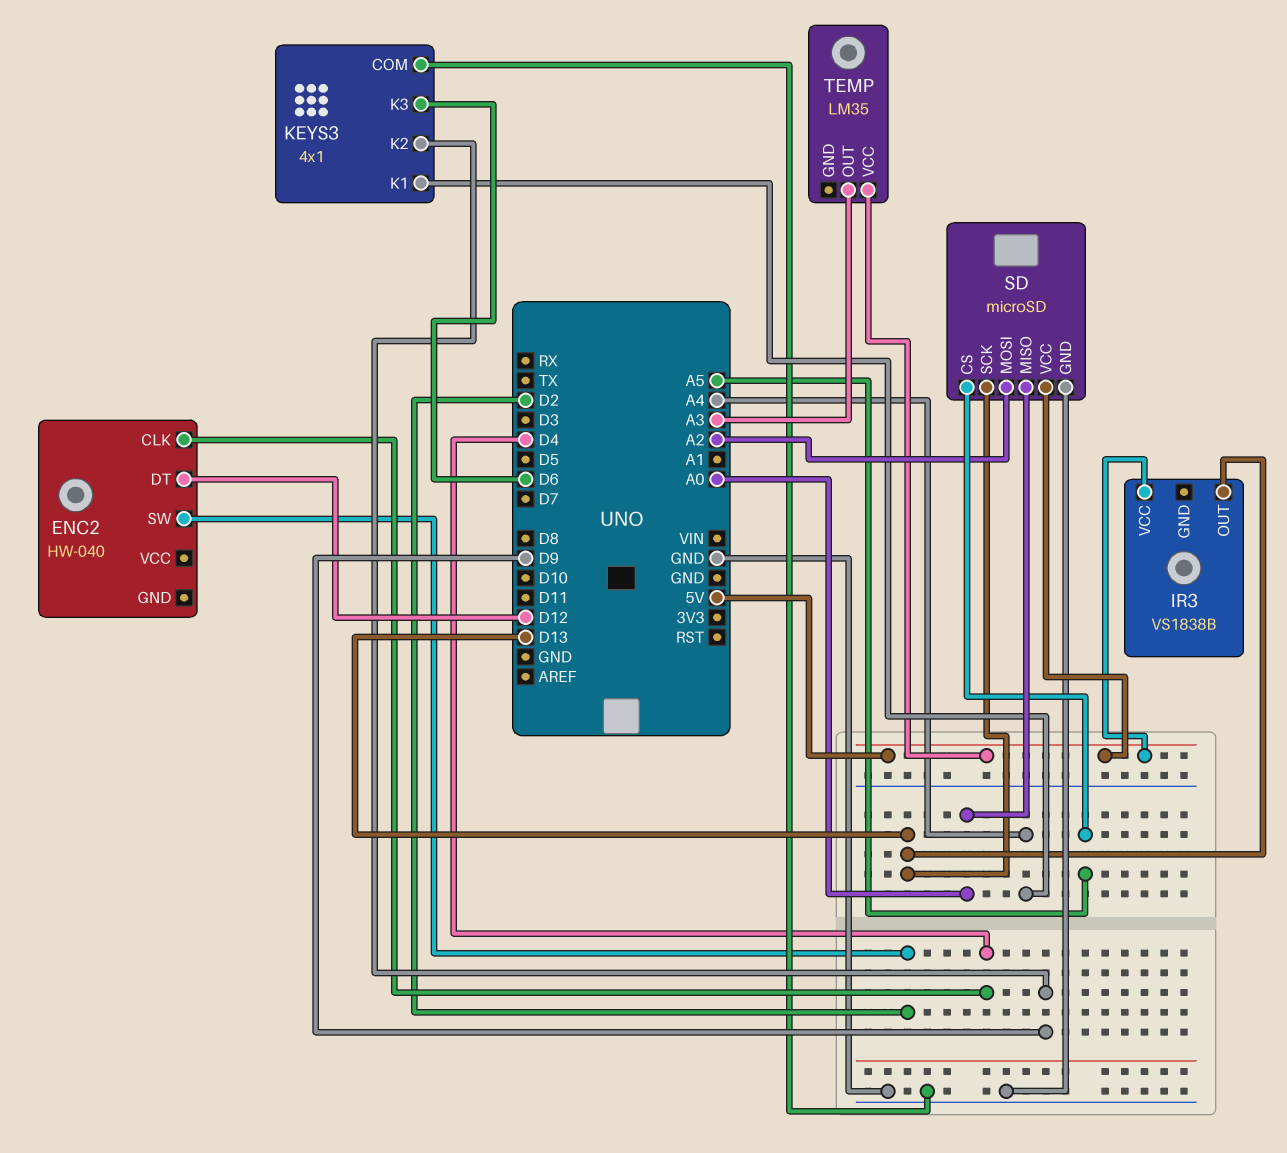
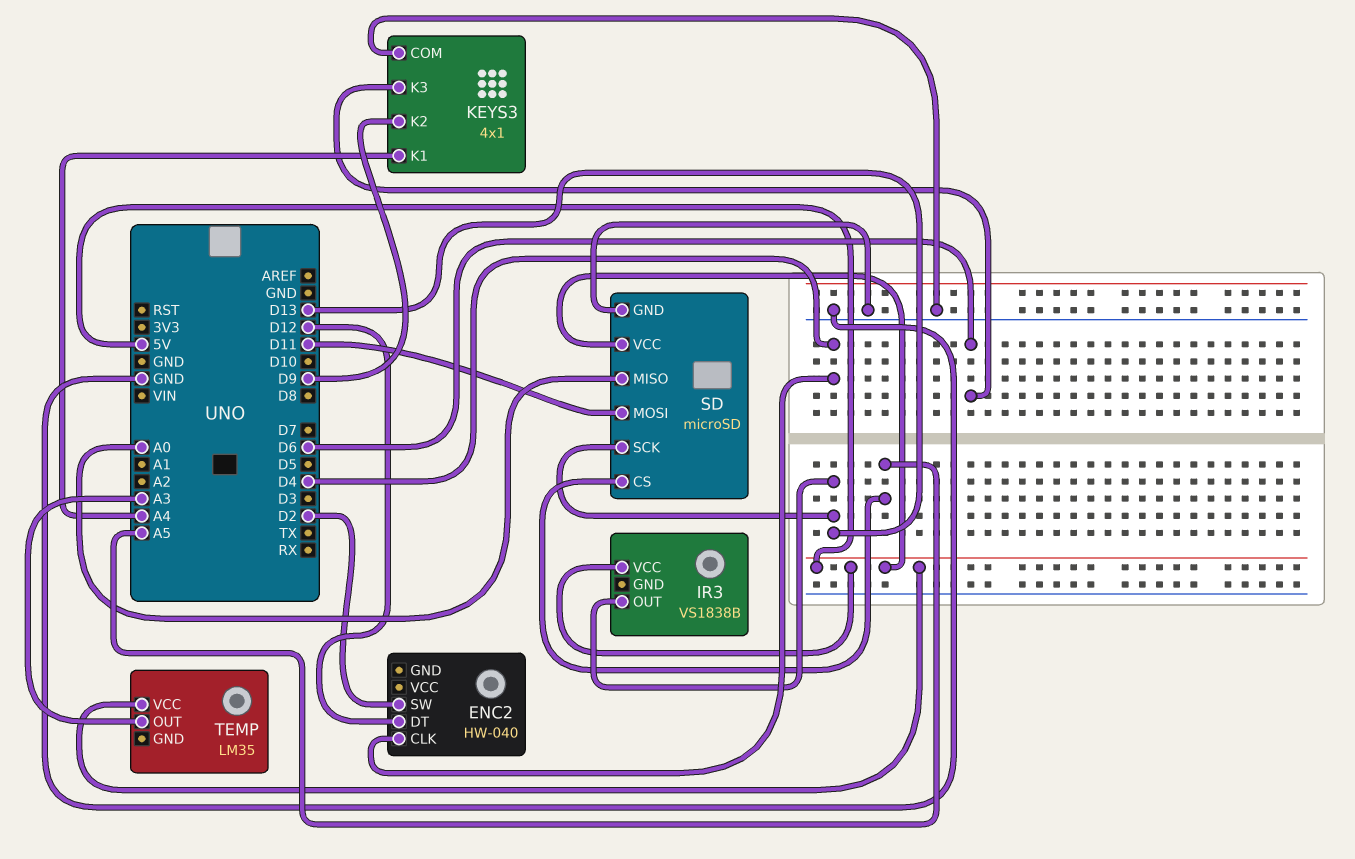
SD pin MOSI: A2 -> D11

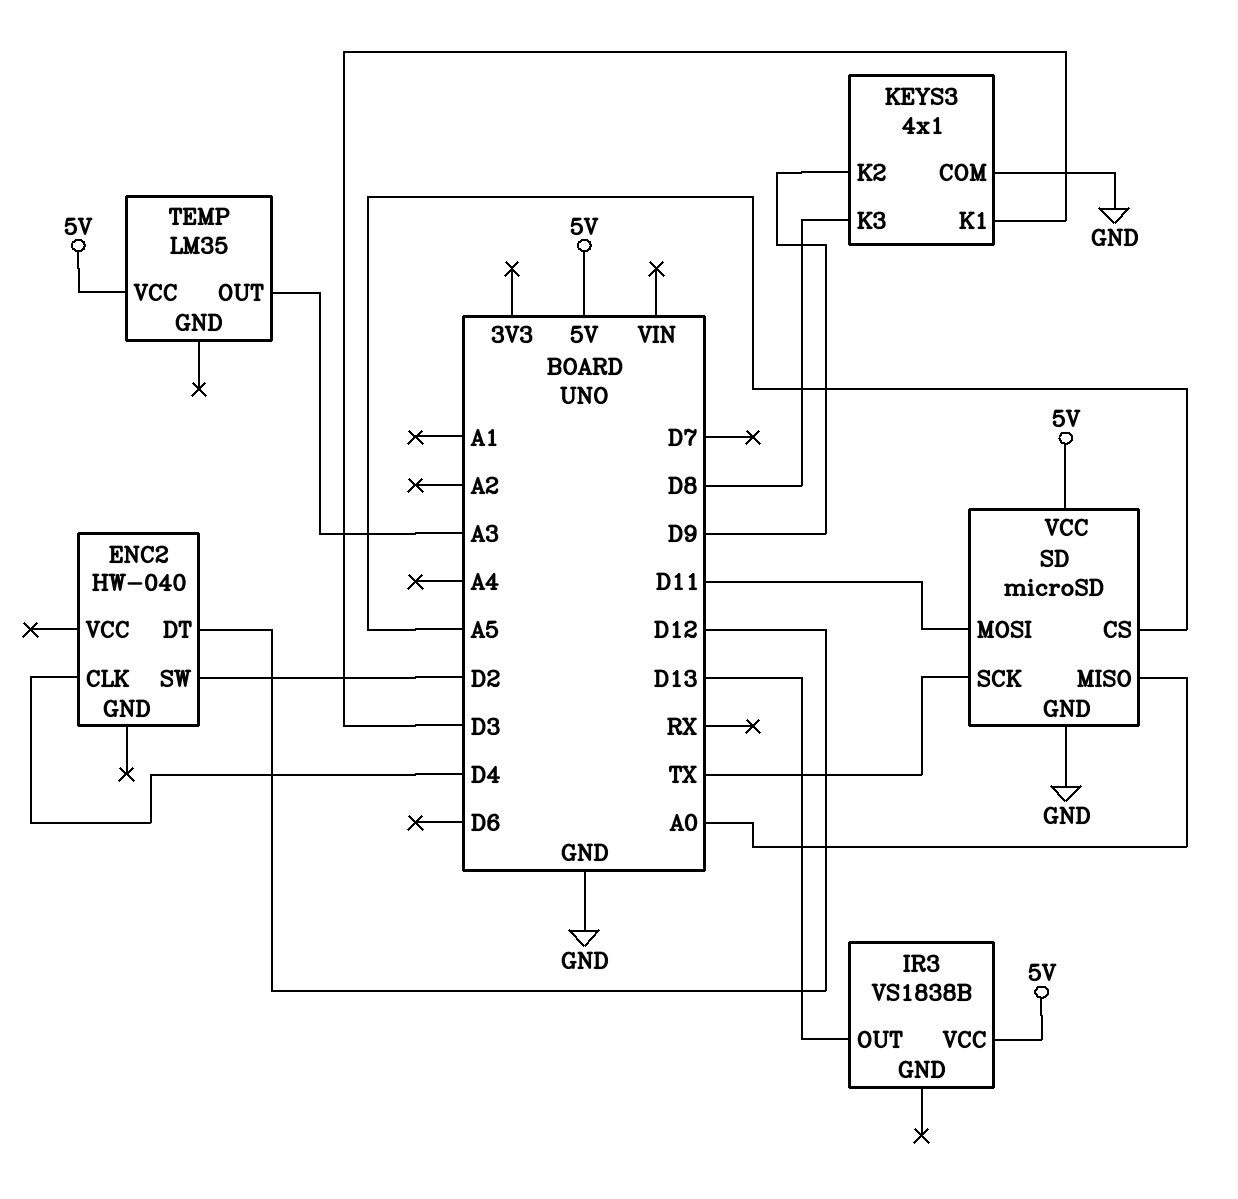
KEYS3 pin K1: A4 -> D3
KEYS3 pin K3: D6 -> D8
SD pin SCK: D13 -> TX

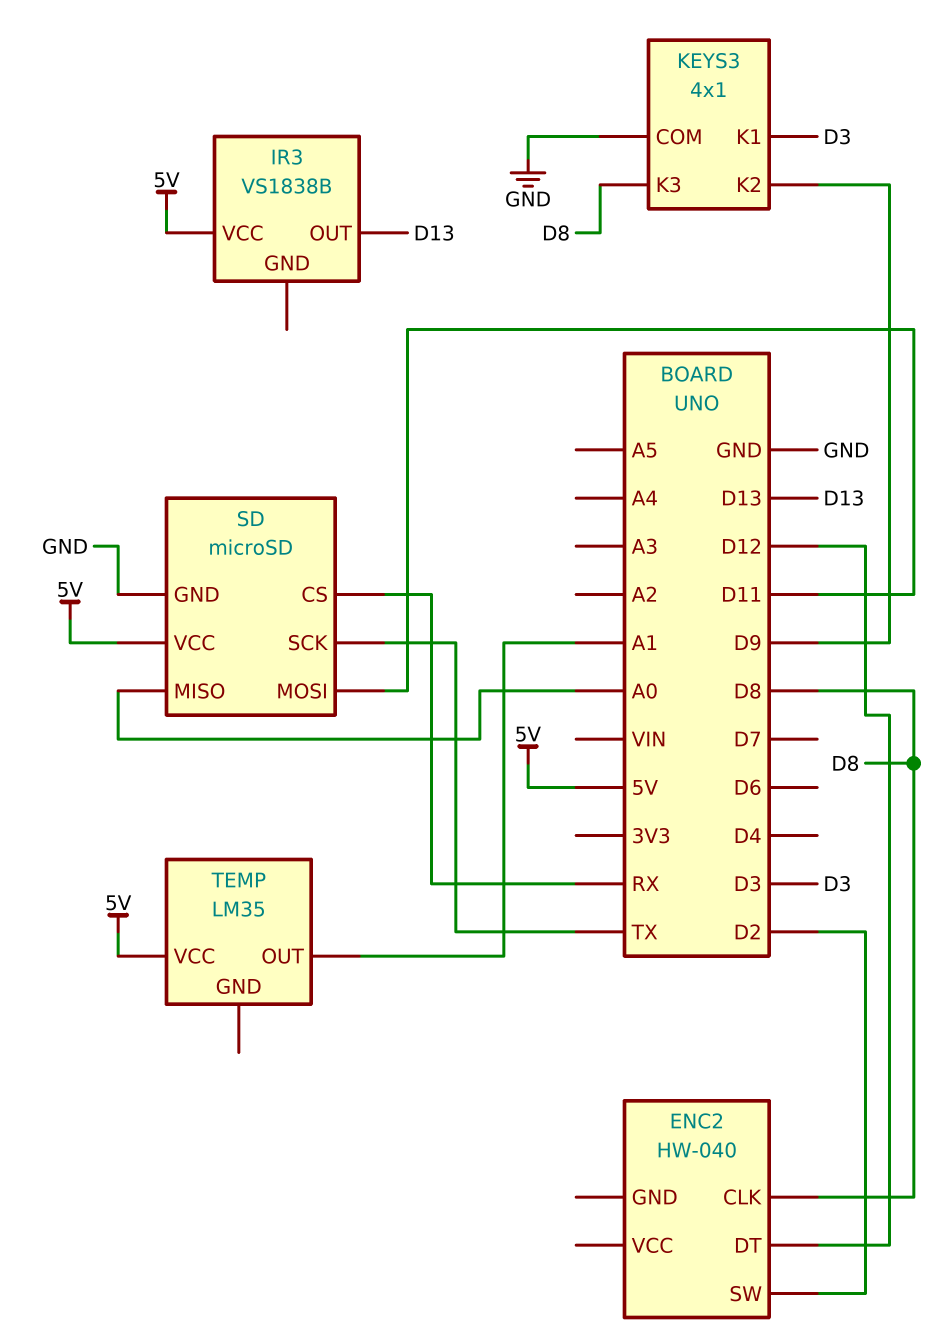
ENC2 pin CLK: D4 -> D8
SD pin CS: A5 -> RX
TEMP pin OUT: A3 -> A1

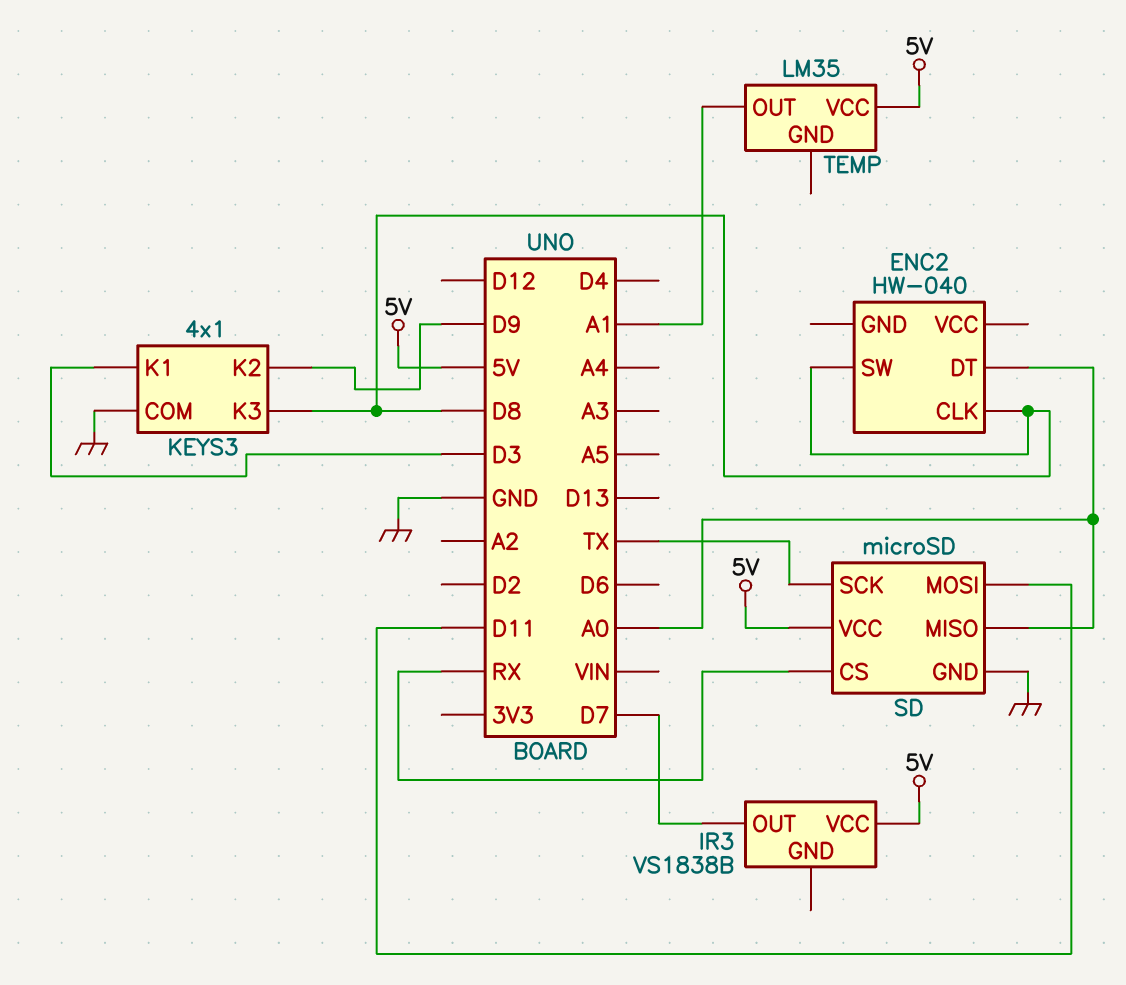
ENC2 pin DT: D12 -> A0
ENC2 pin SW: D2 -> D8
IR3 pin OUT: D13 -> D7

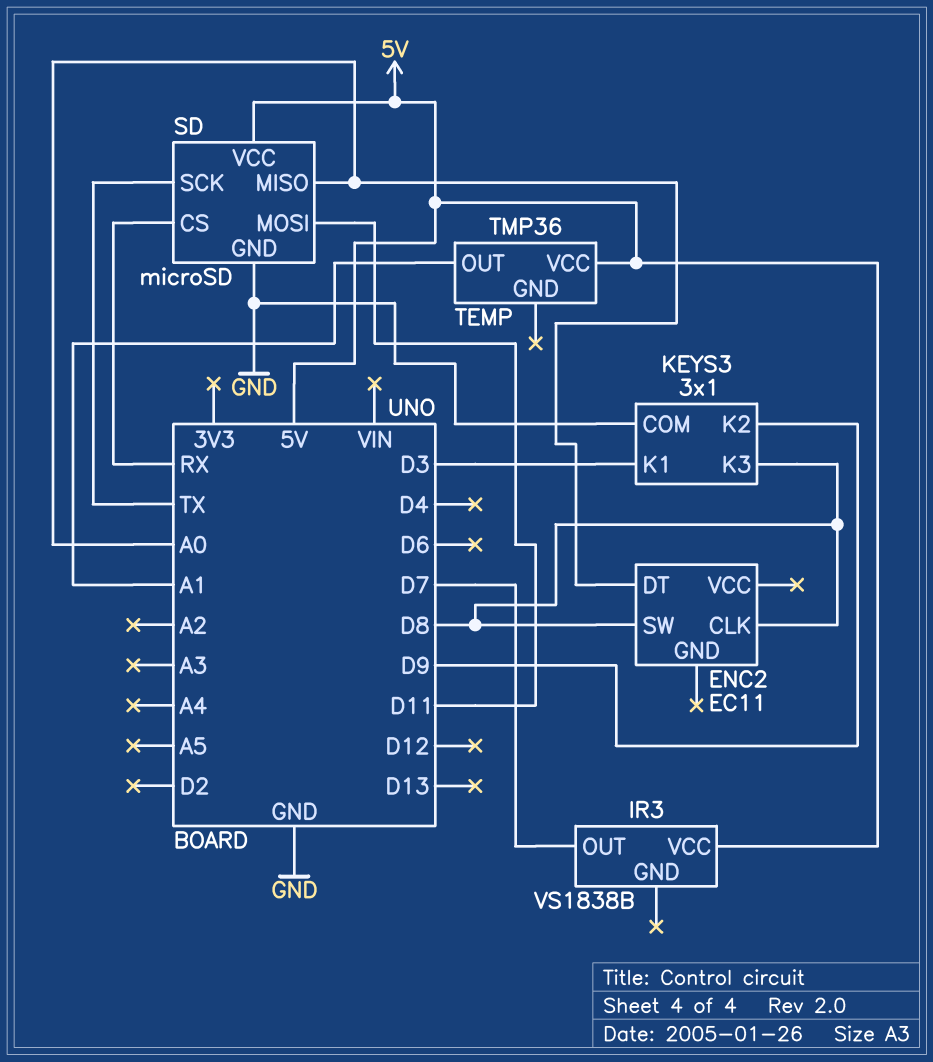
ENC2: HW-040 -> EC11
KEYS3: 4x1 -> 3x1
TEMP: LM35 -> TMP36

